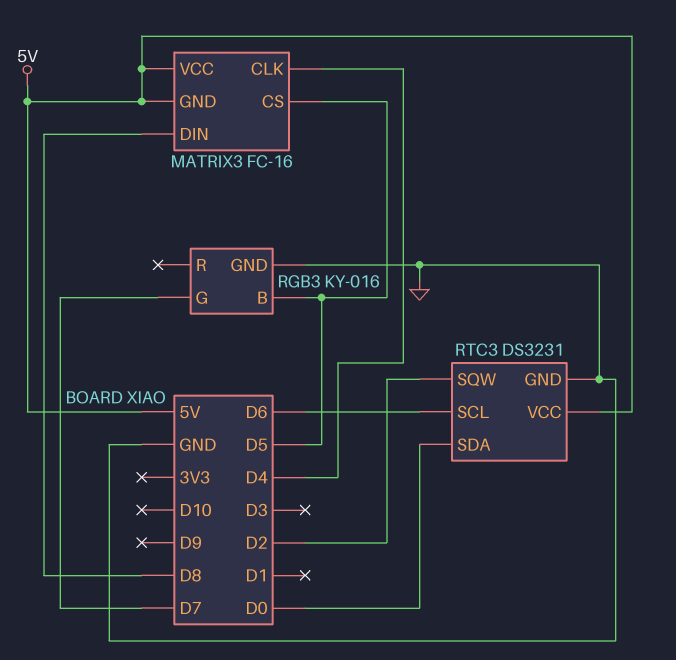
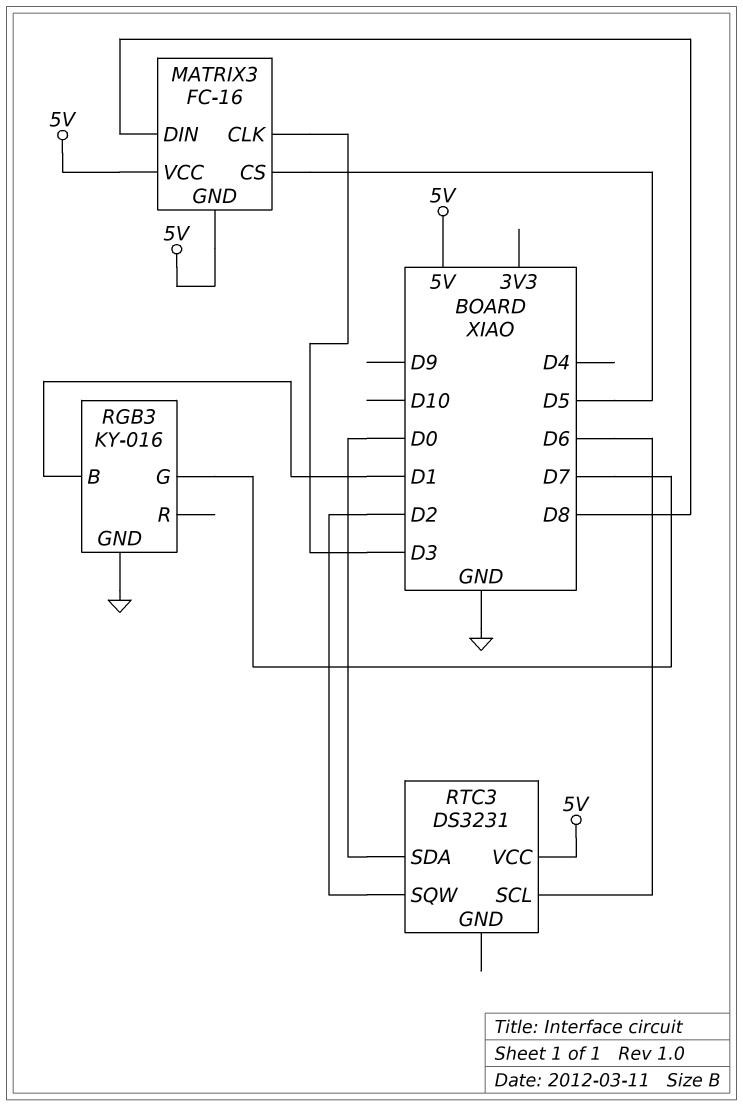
MATRIX3 pin CLK: D4 -> D3
RGB3 pin B: D5 -> D1
RTC3 pin GND: GND -> none

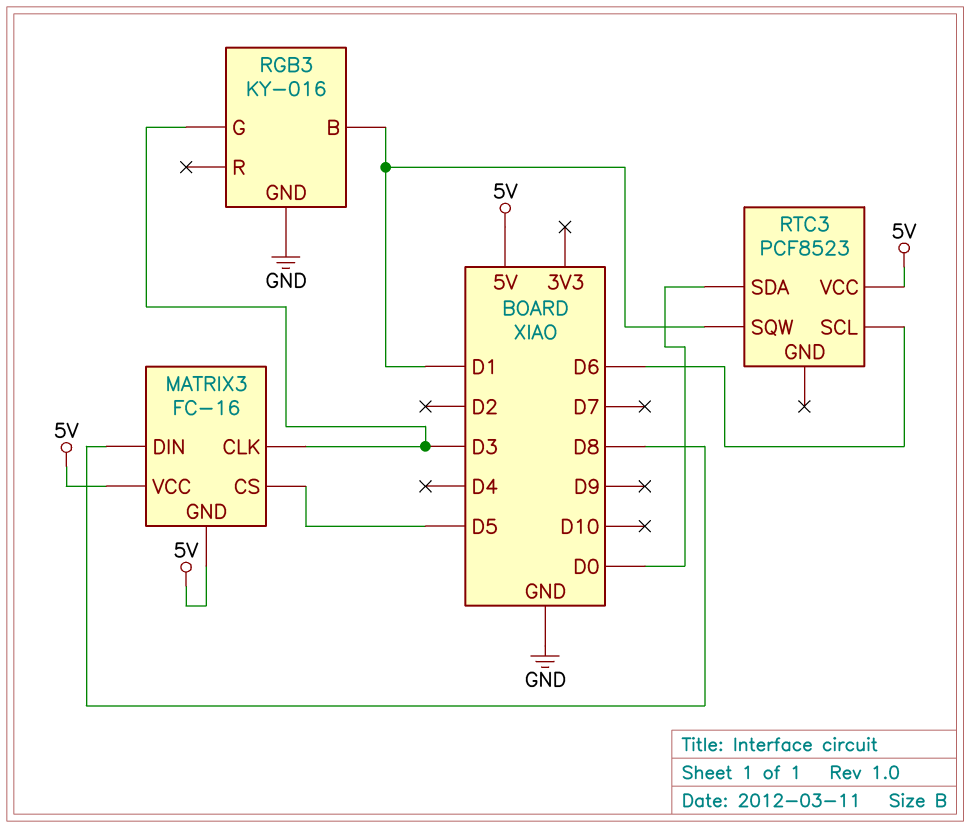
RGB3 pin G: D7 -> D3
RTC3: DS3231 -> PCF8523
RTC3 pin SQW: D2 -> D1

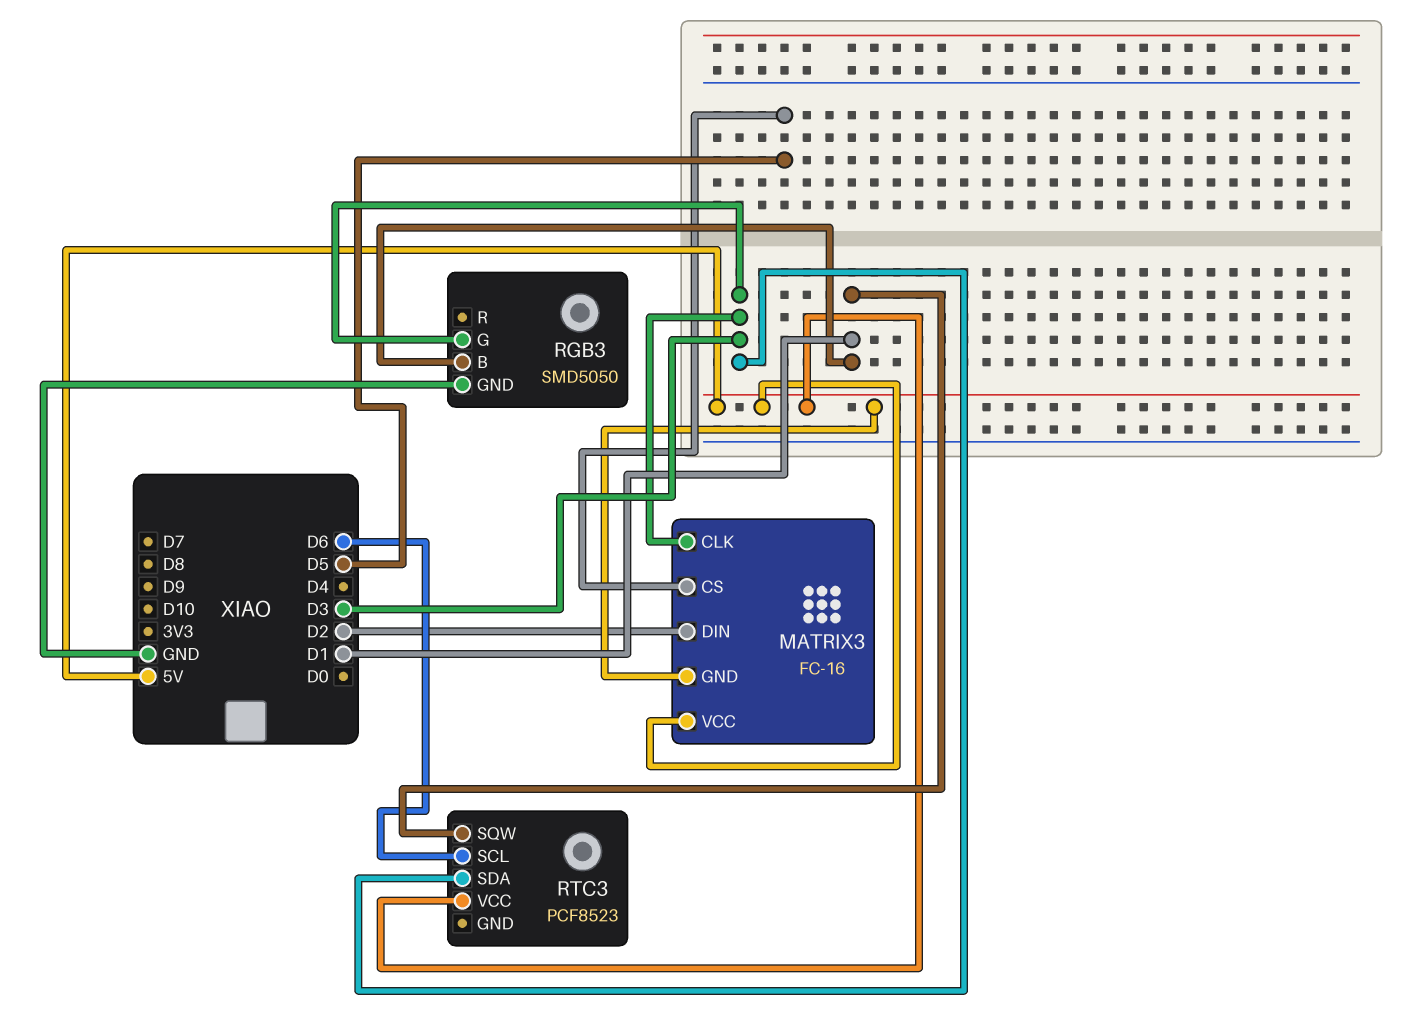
MATRIX3 pin DIN: D8 -> D2
RGB3: KY-016 -> SMD5050
RTC3 pin SDA: D0 -> D3

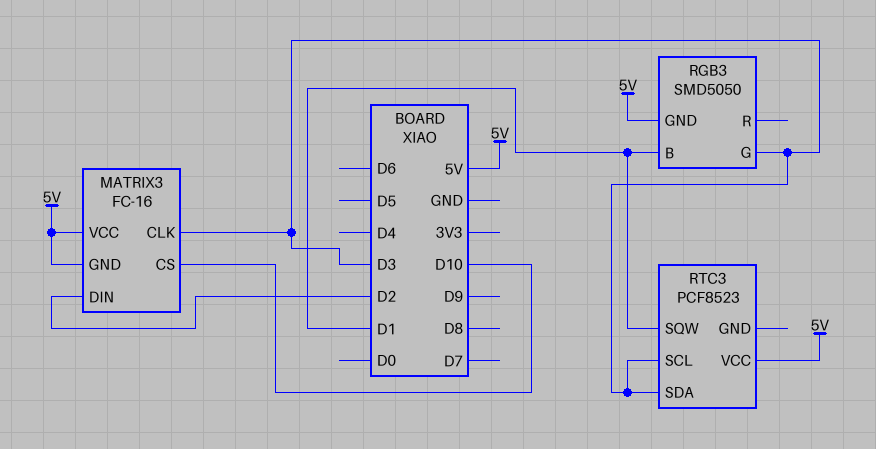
MATRIX3 pin CS: D5 -> D10
RGB3 pin GND: GND -> 5V
RTC3 pin SCL: D6 -> D3

